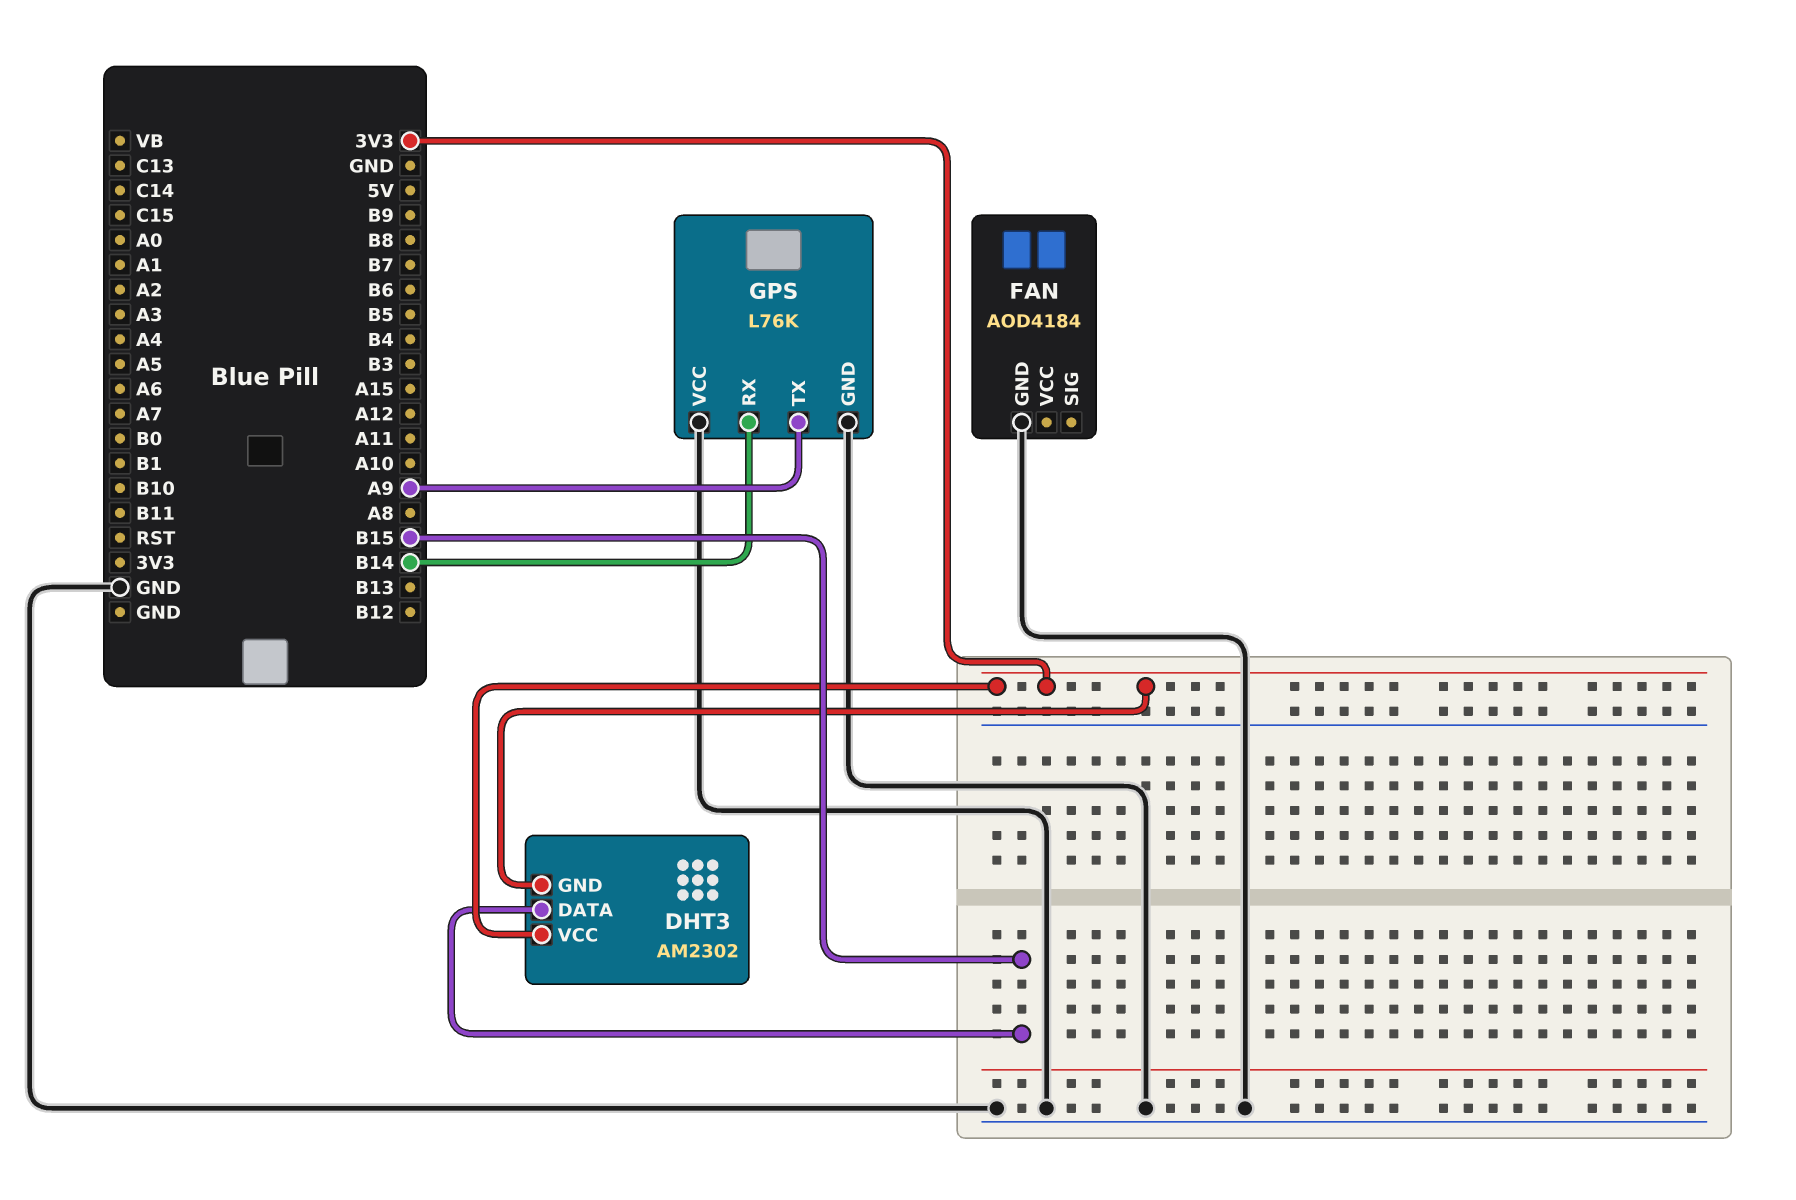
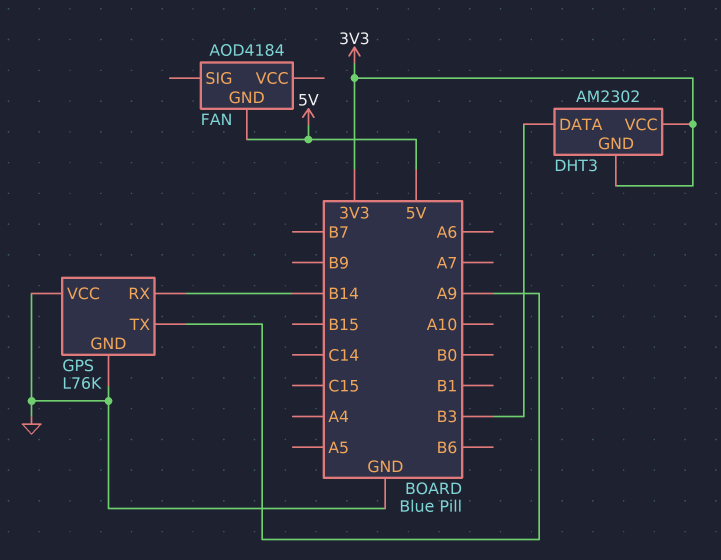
DHT3 pin DATA: B15 -> B3
FAN pin GND: GND -> 5V

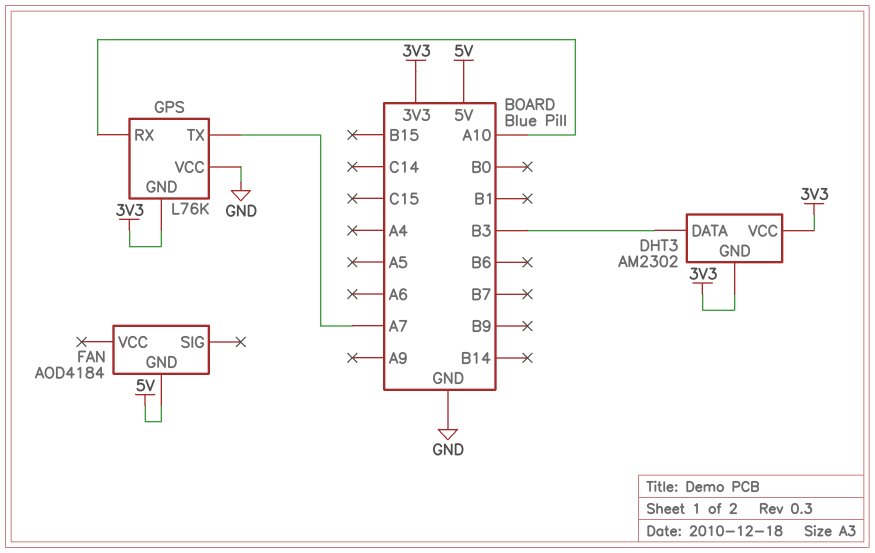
GPS pin GND: GND -> 3V3
GPS pin RX: B14 -> A10
GPS pin TX: A9 -> A7

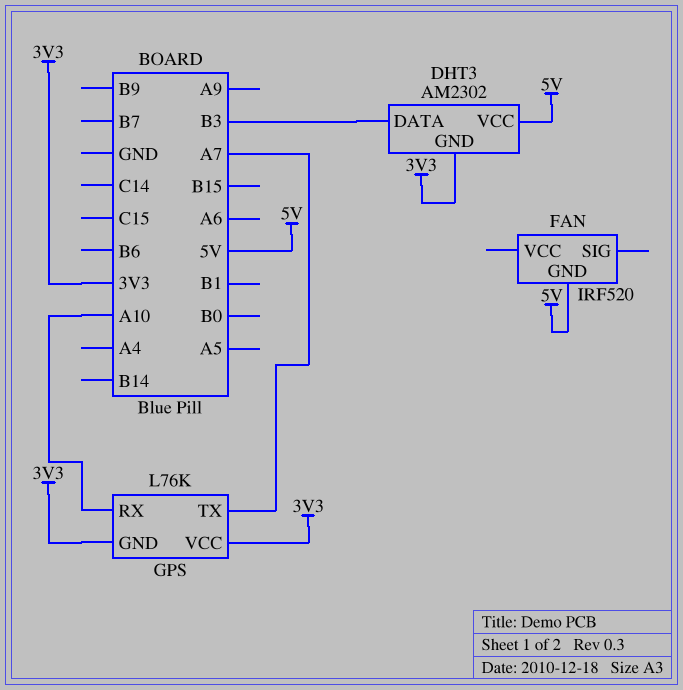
DHT3 pin VCC: 3V3 -> 5V
FAN: AOD4184 -> IRF520
GPS pin VCC: GND -> 3V3

